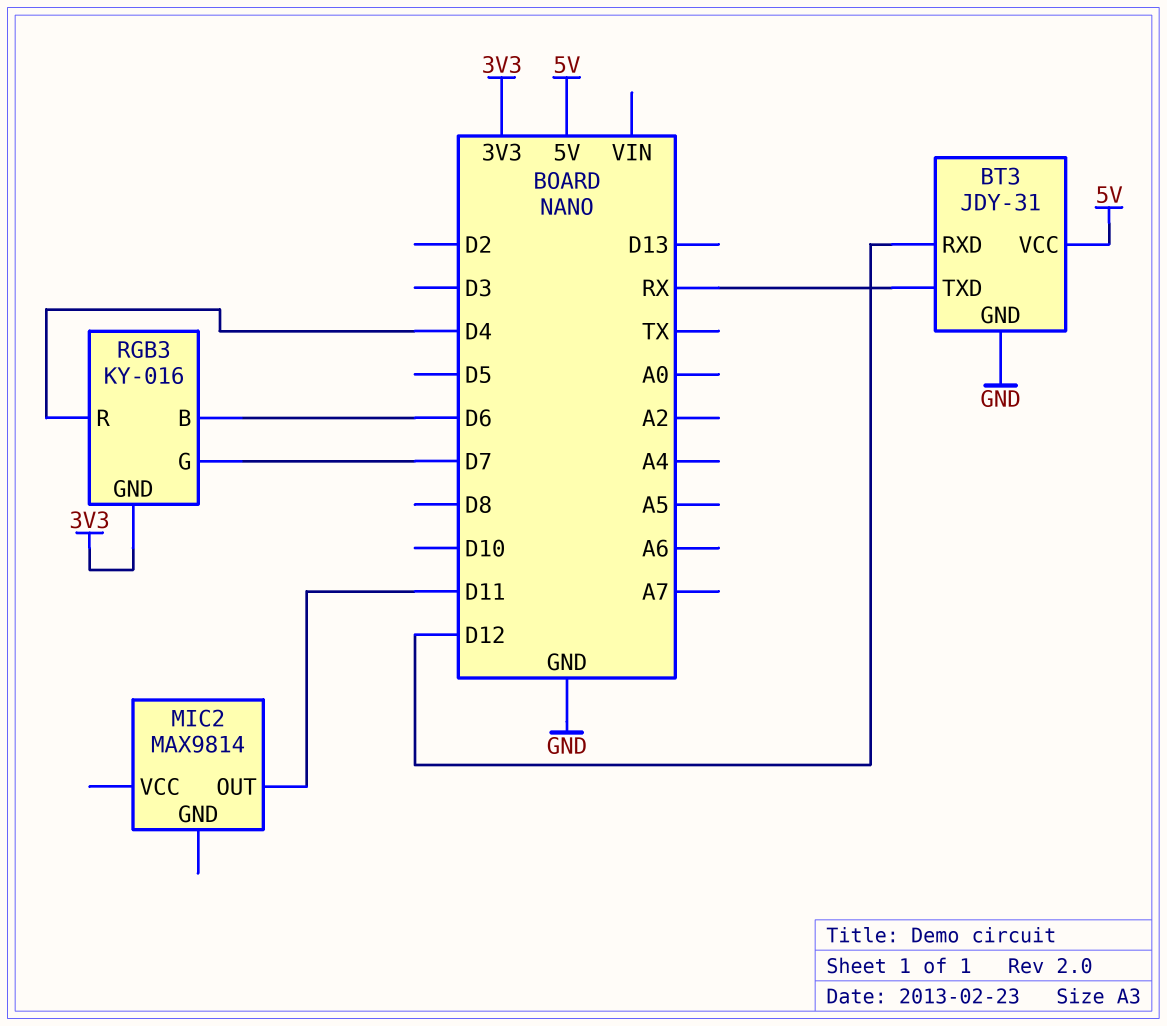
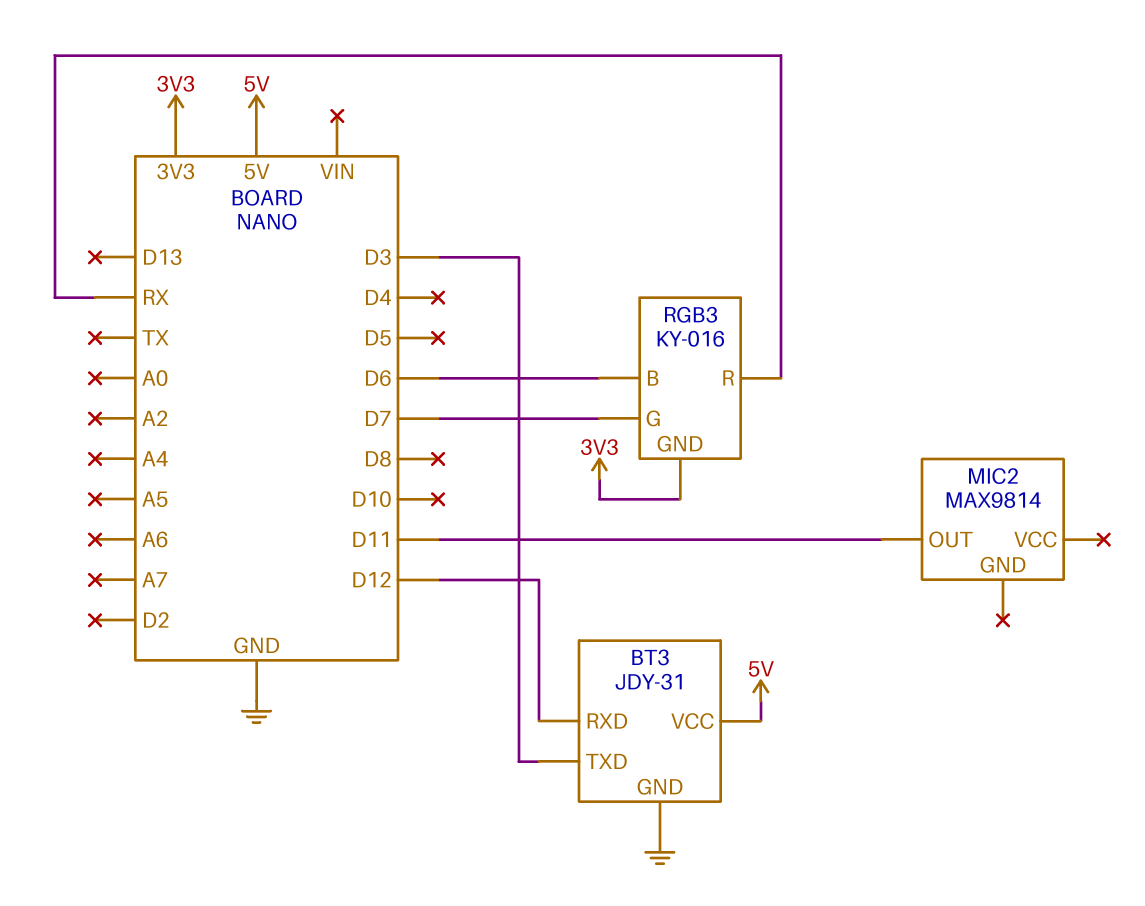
BT3 pin TXD: RX -> D3
RGB3 pin R: D4 -> RX

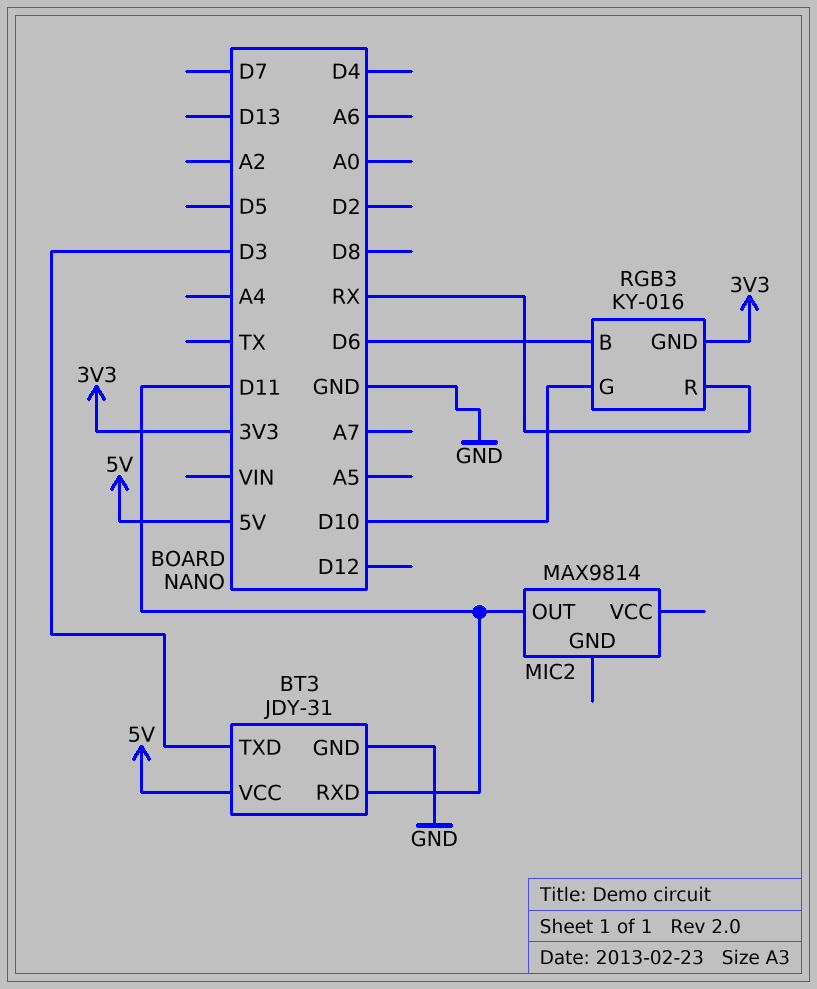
BT3 pin RXD: D12 -> D11
RGB3 pin G: D7 -> D10

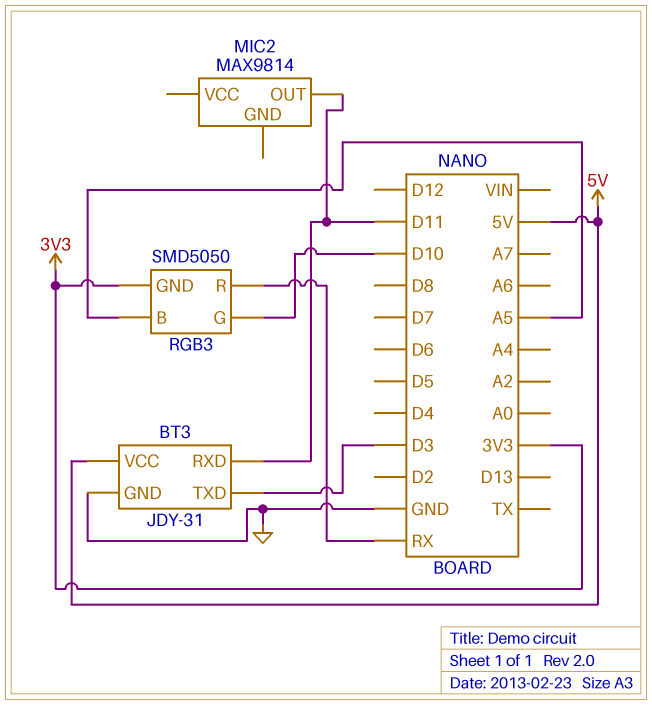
RGB3: KY-016 -> SMD5050
RGB3 pin B: D6 -> A5

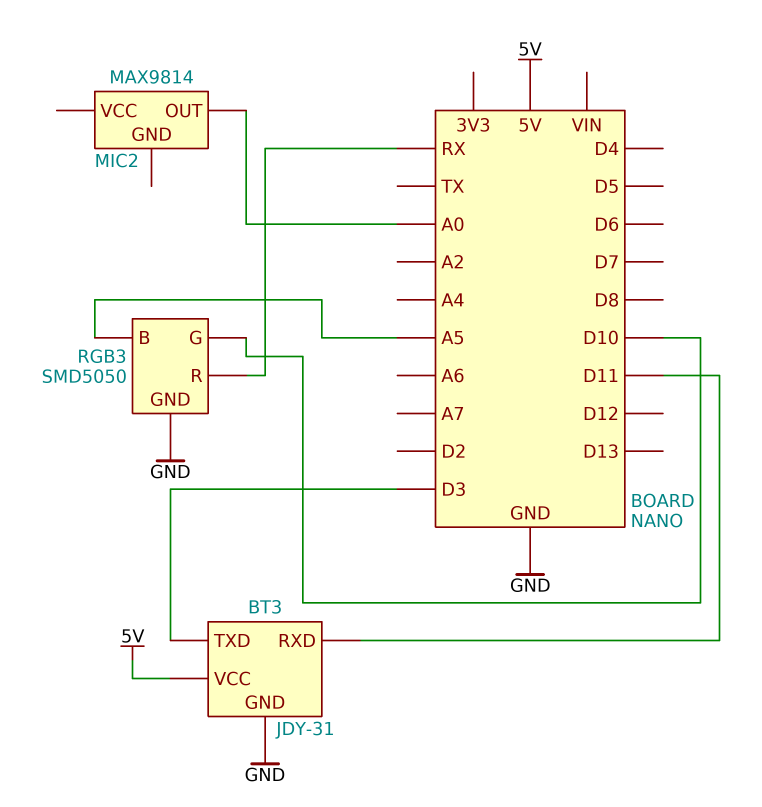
MIC2 pin OUT: D11 -> A0
RGB3 pin GND: 3V3 -> GND

